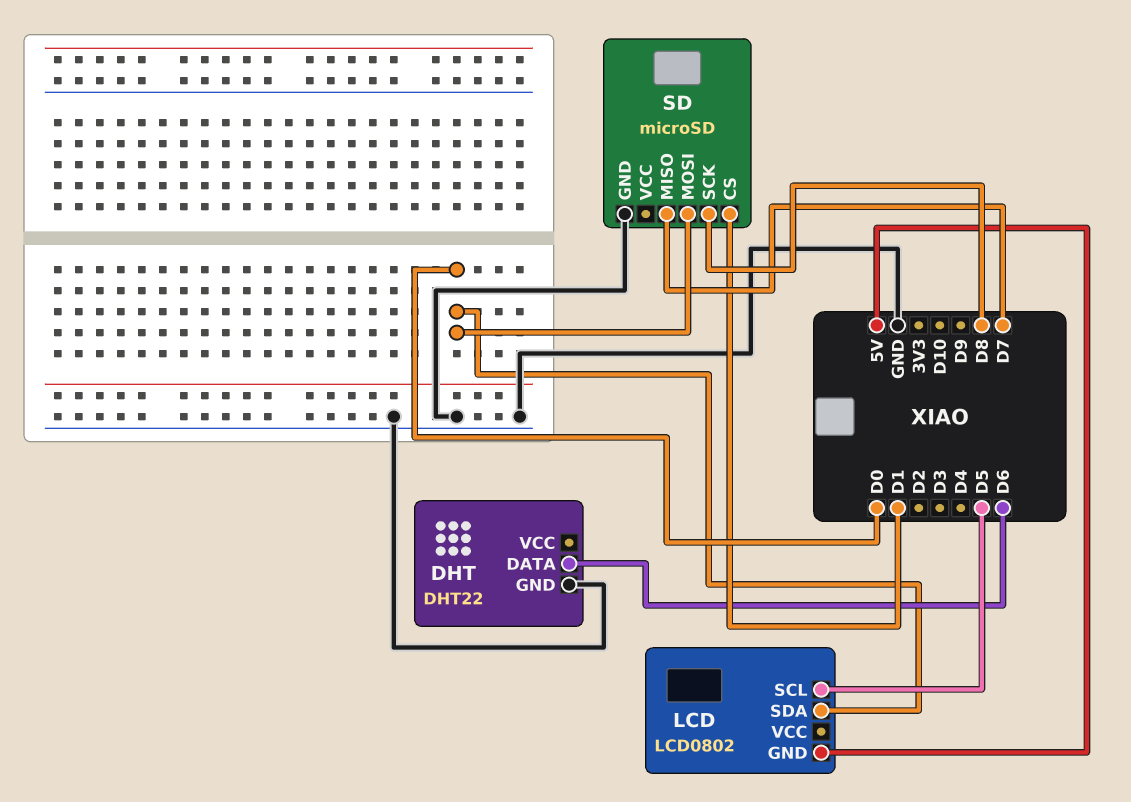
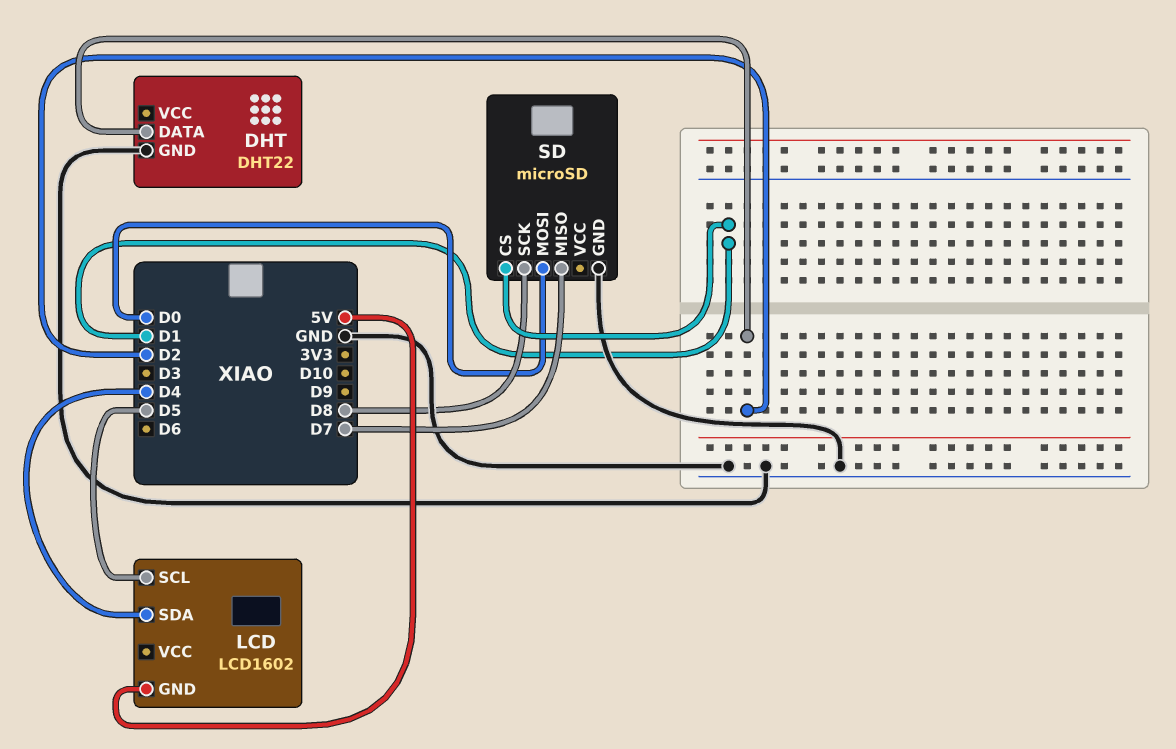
DHT pin DATA: D6 -> D2
LCD: LCD0802 -> LCD1602
LCD pin SDA: D0 -> D4

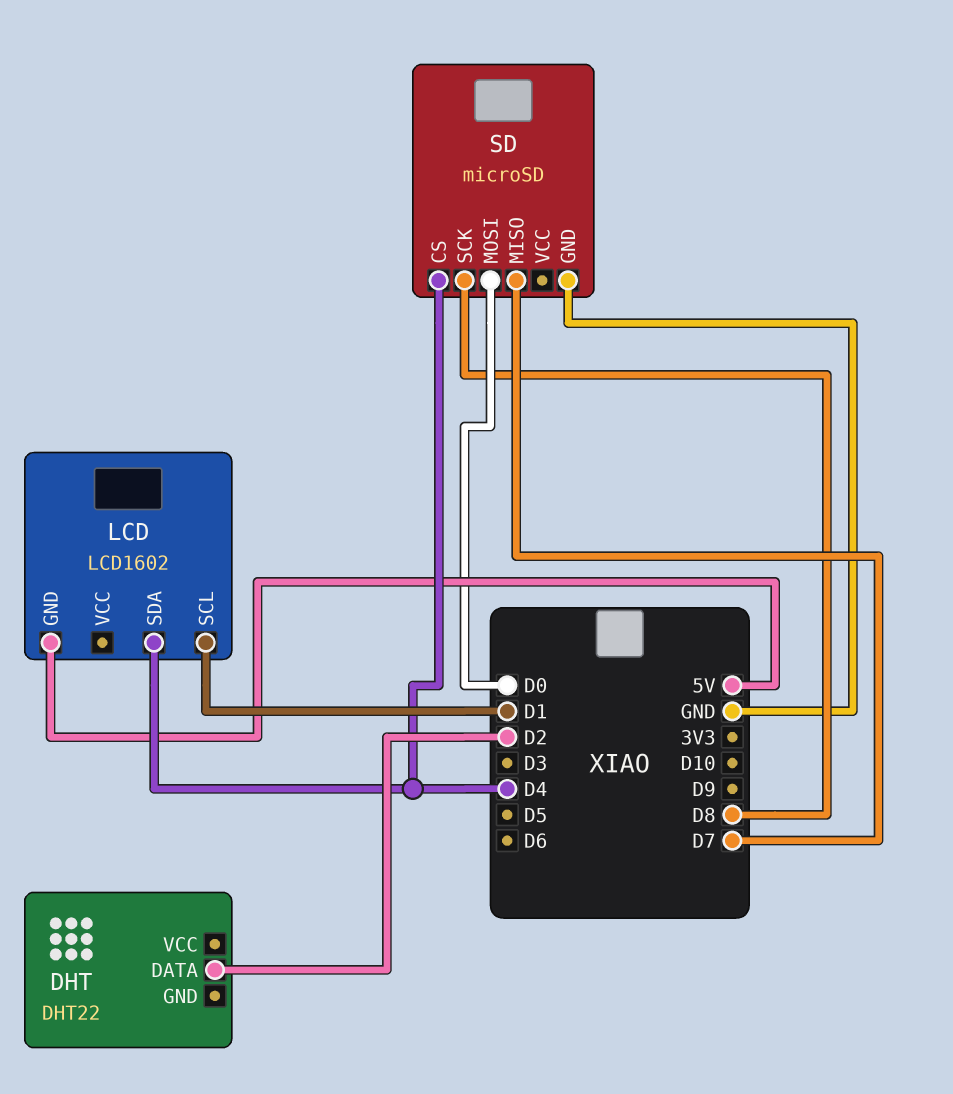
DHT pin GND: GND -> none
LCD pin SCL: D5 -> D1
SD pin CS: D1 -> D4

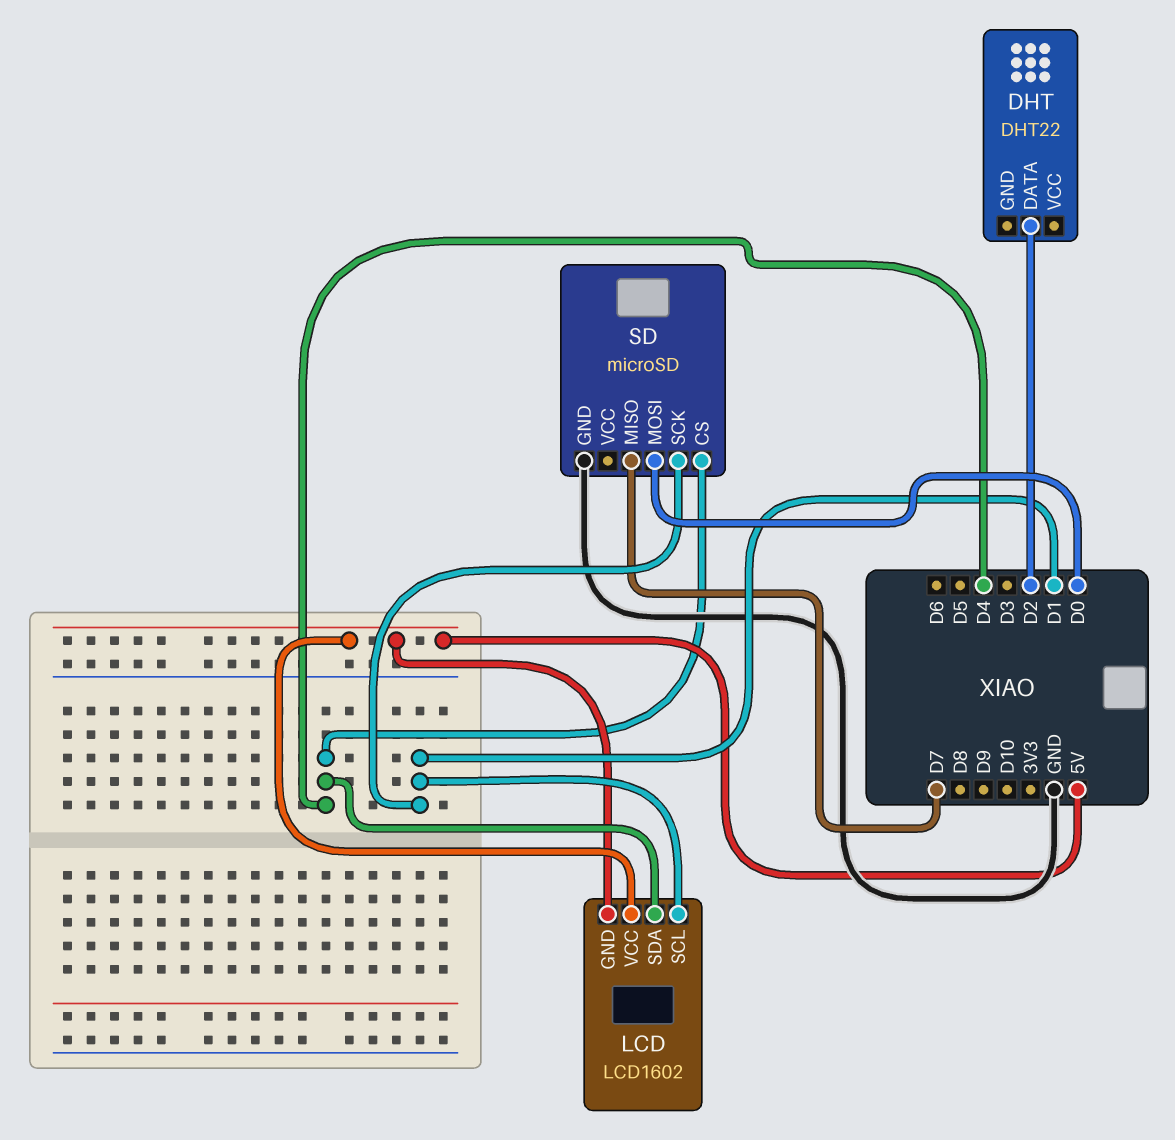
LCD pin VCC: none -> 5V
SD pin SCK: D8 -> D1

